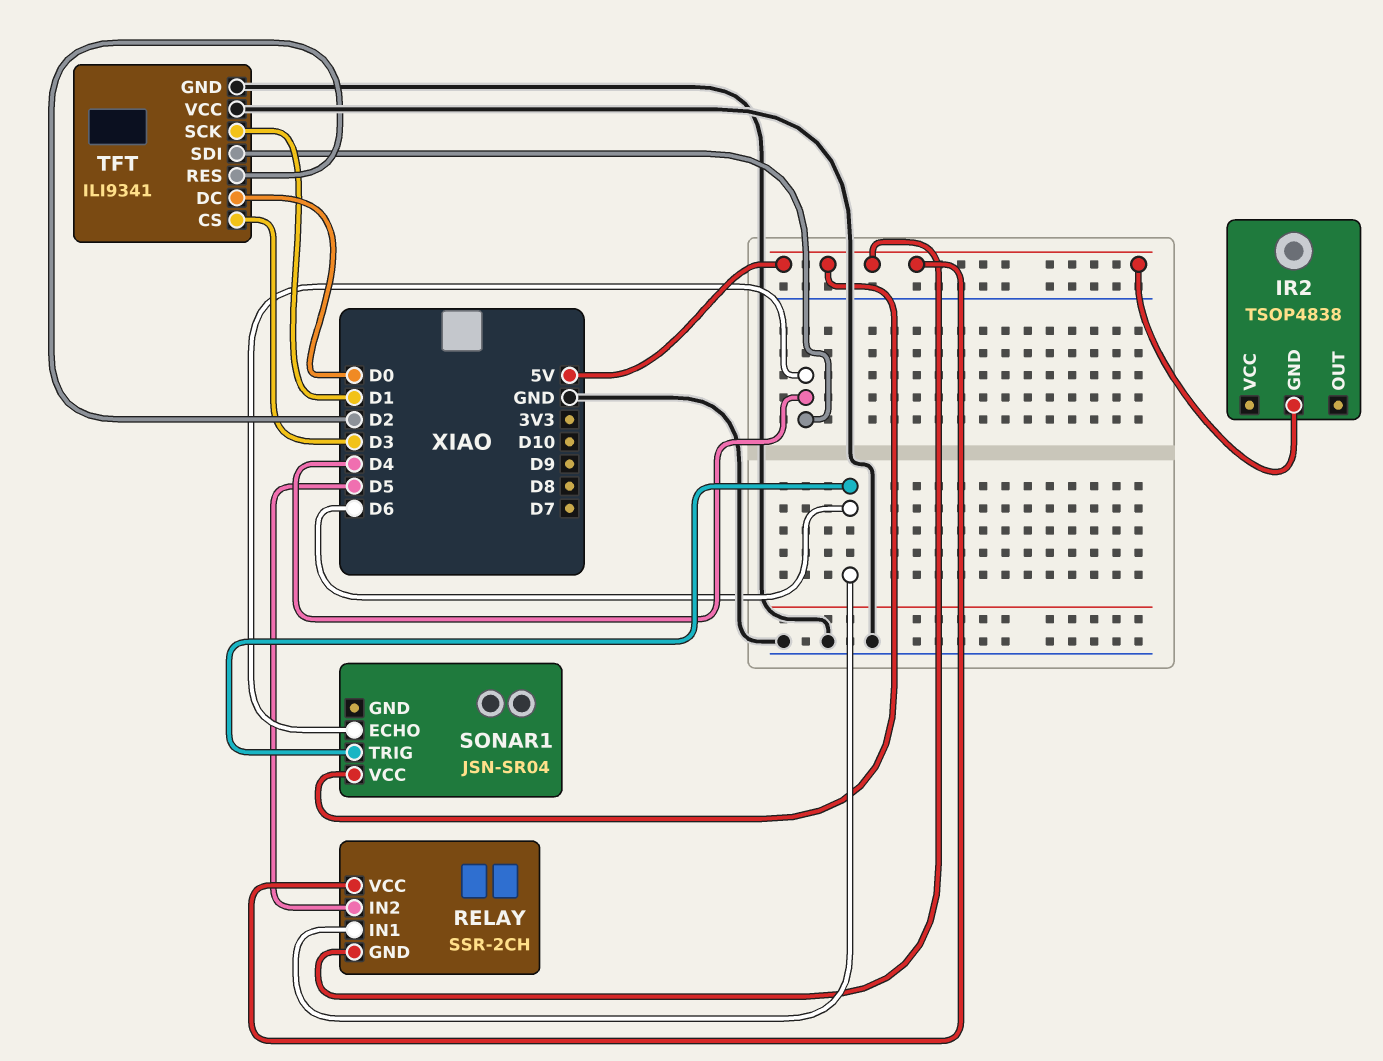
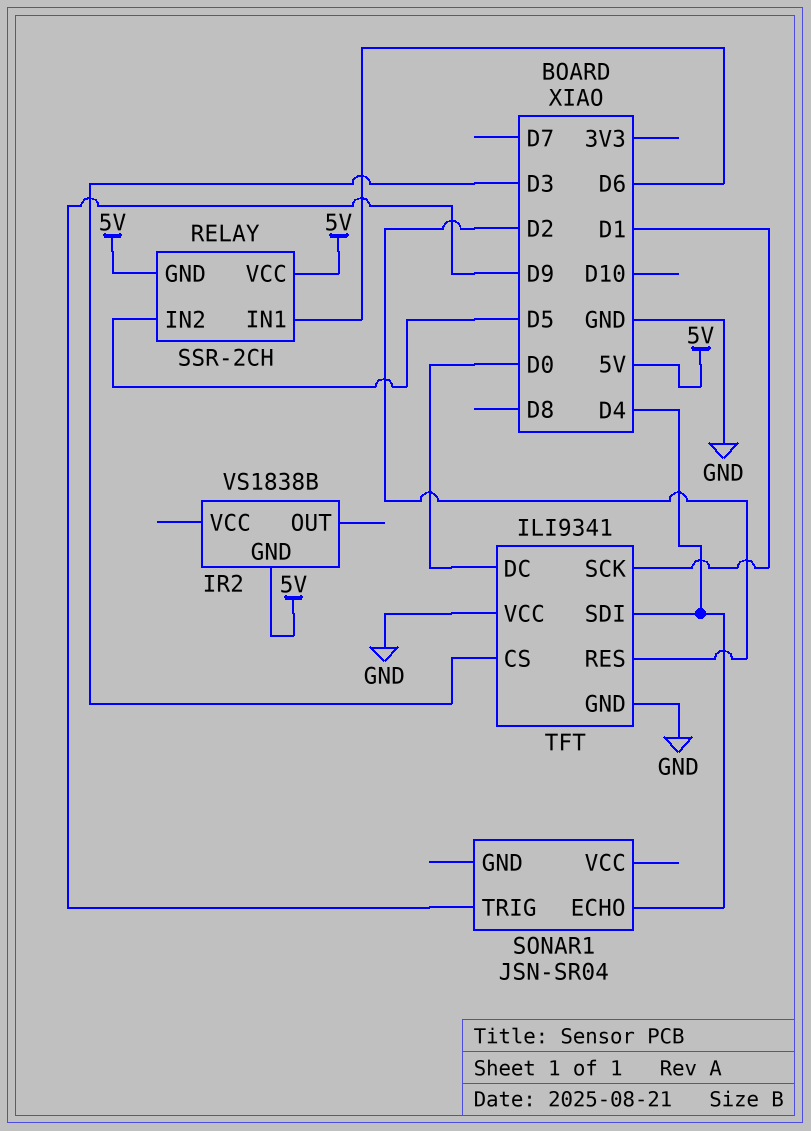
IR2: TSOP4838 -> VS1838B
SONAR1 pin TRIG: D6 -> D9
SONAR1 pin VCC: 5V -> none

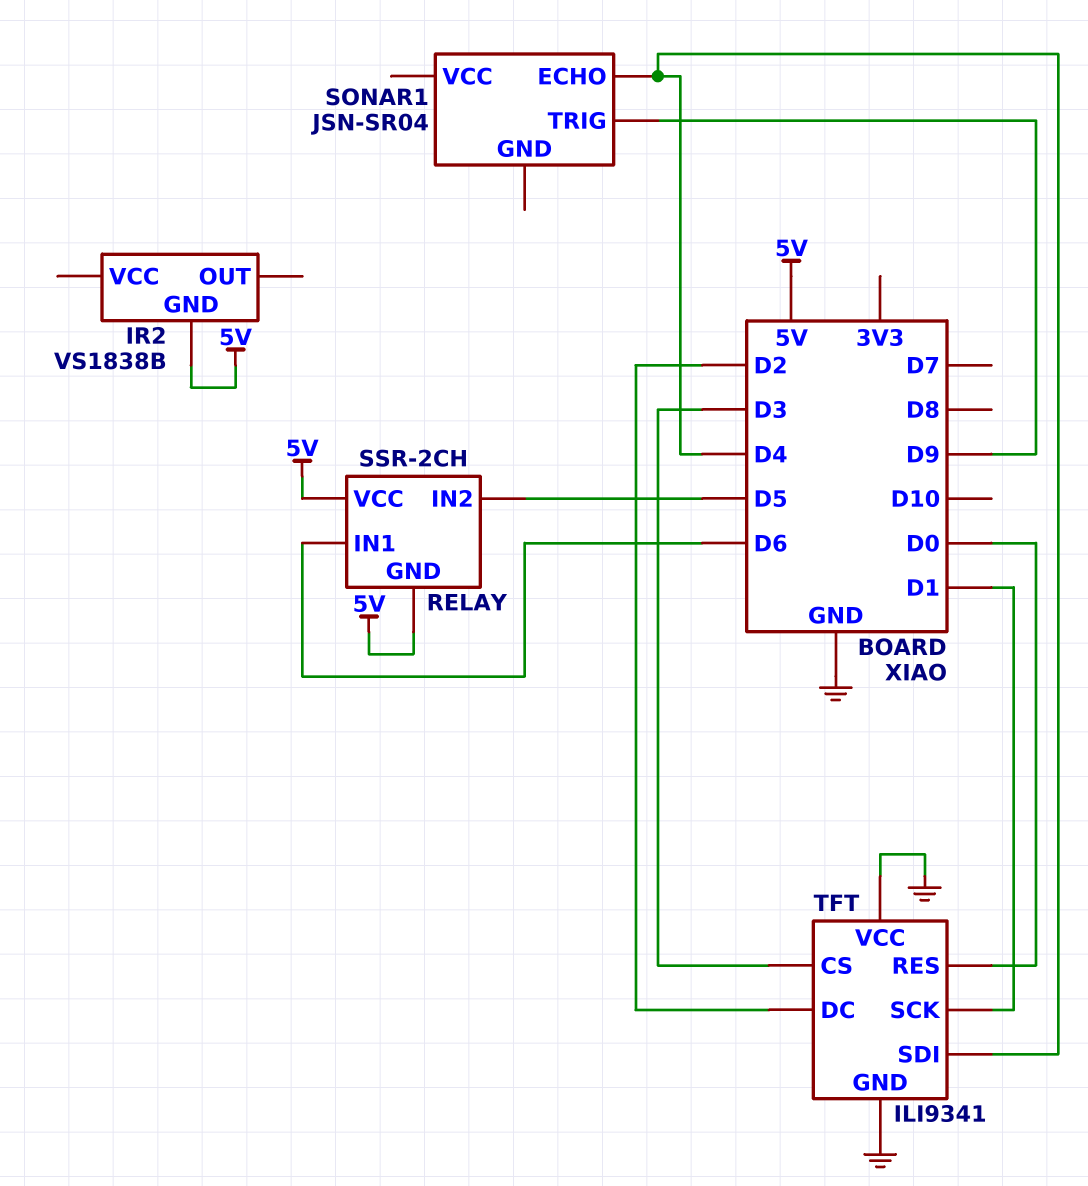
TFT pin DC: D0 -> D2
TFT pin RES: D2 -> D0

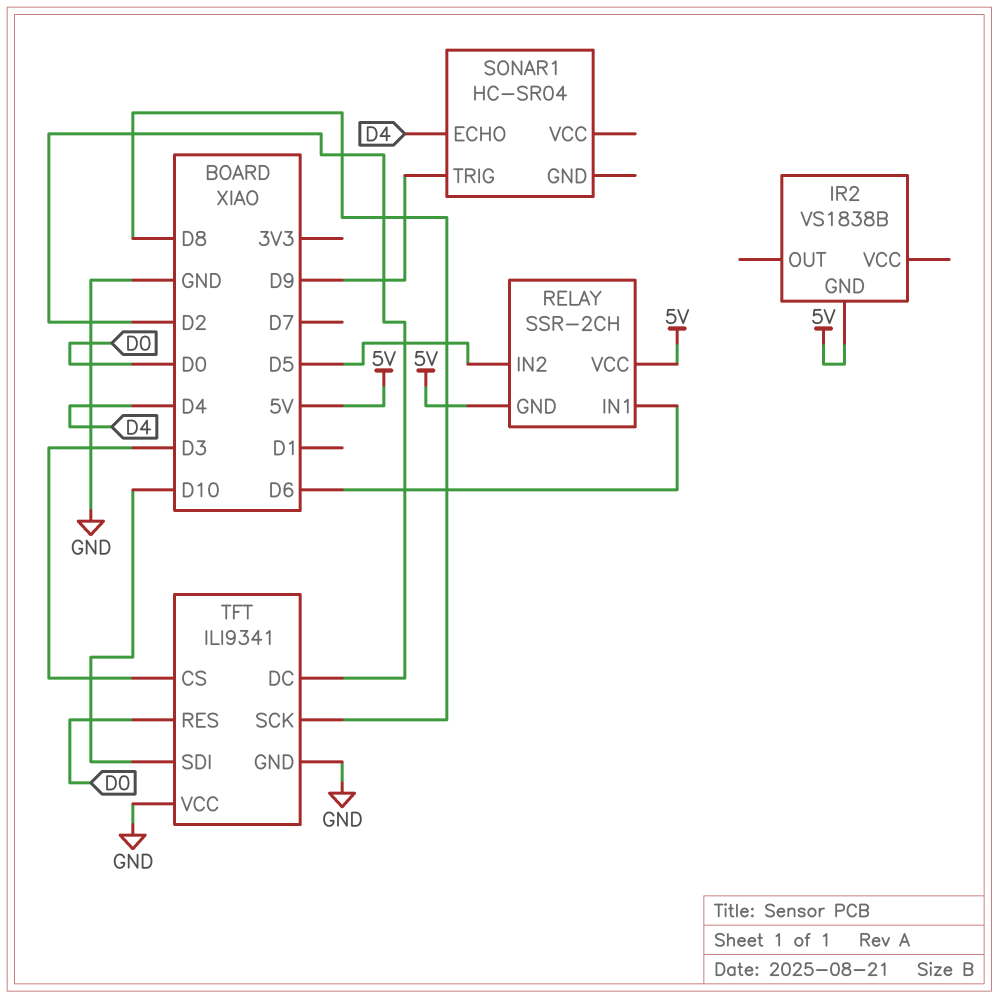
SONAR1: JSN-SR04 -> HC-SR04
TFT pin SCK: D1 -> D8
TFT pin SDI: D4 -> D10

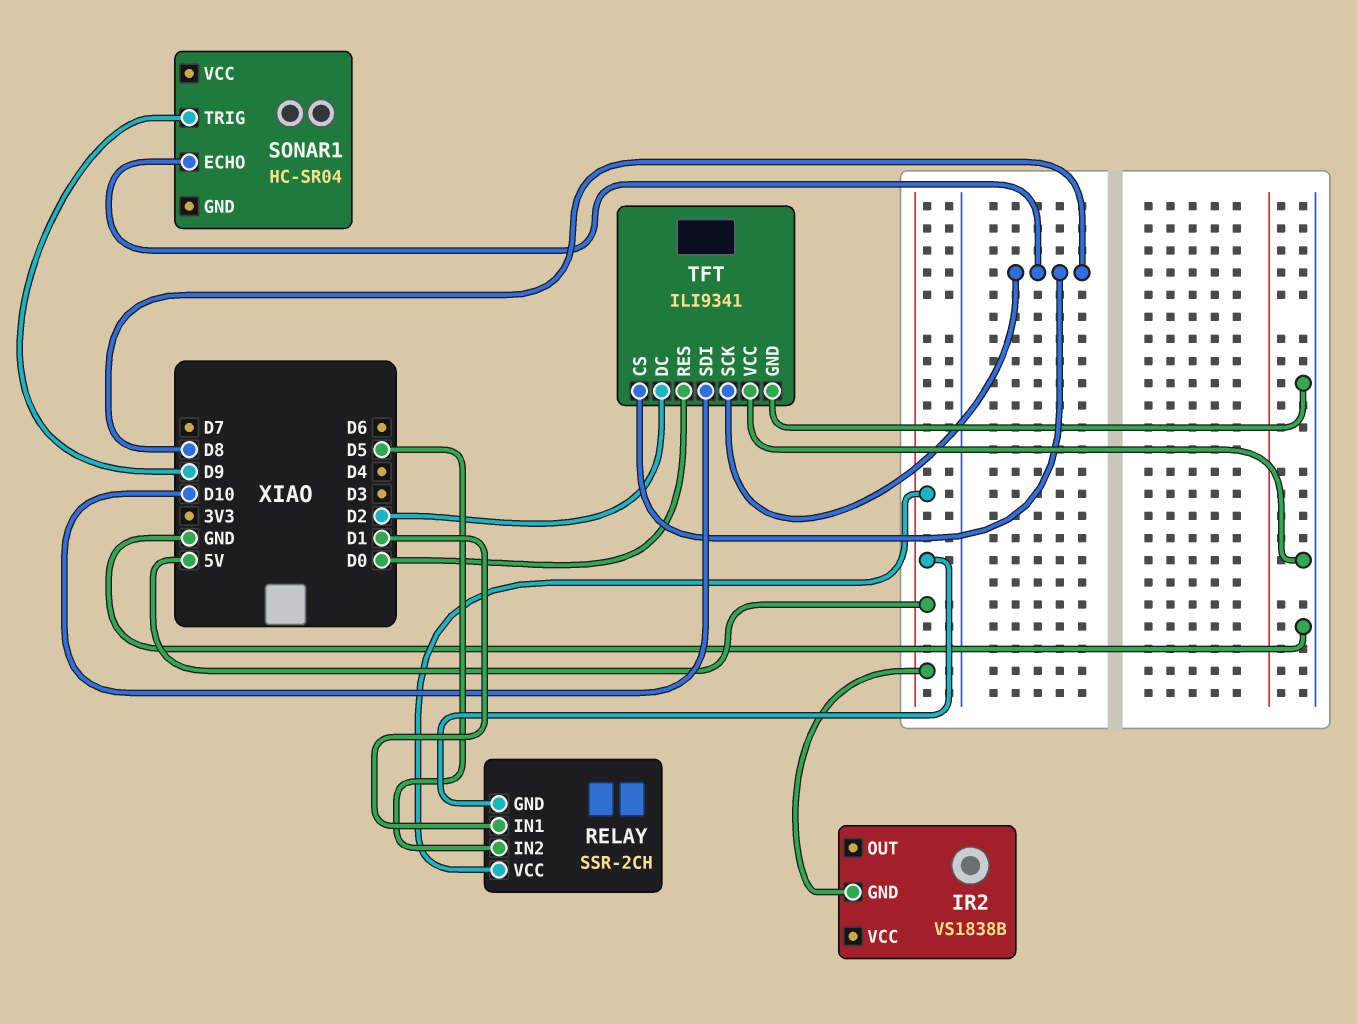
RELAY pin IN1: D6 -> D1
SONAR1 pin ECHO: D4 -> D8
TFT pin CS: D3 -> D8

